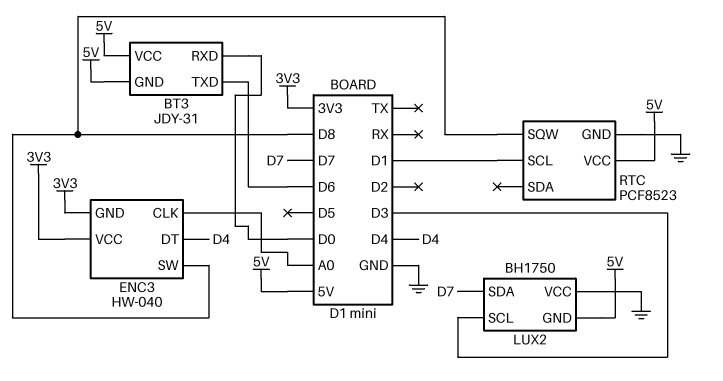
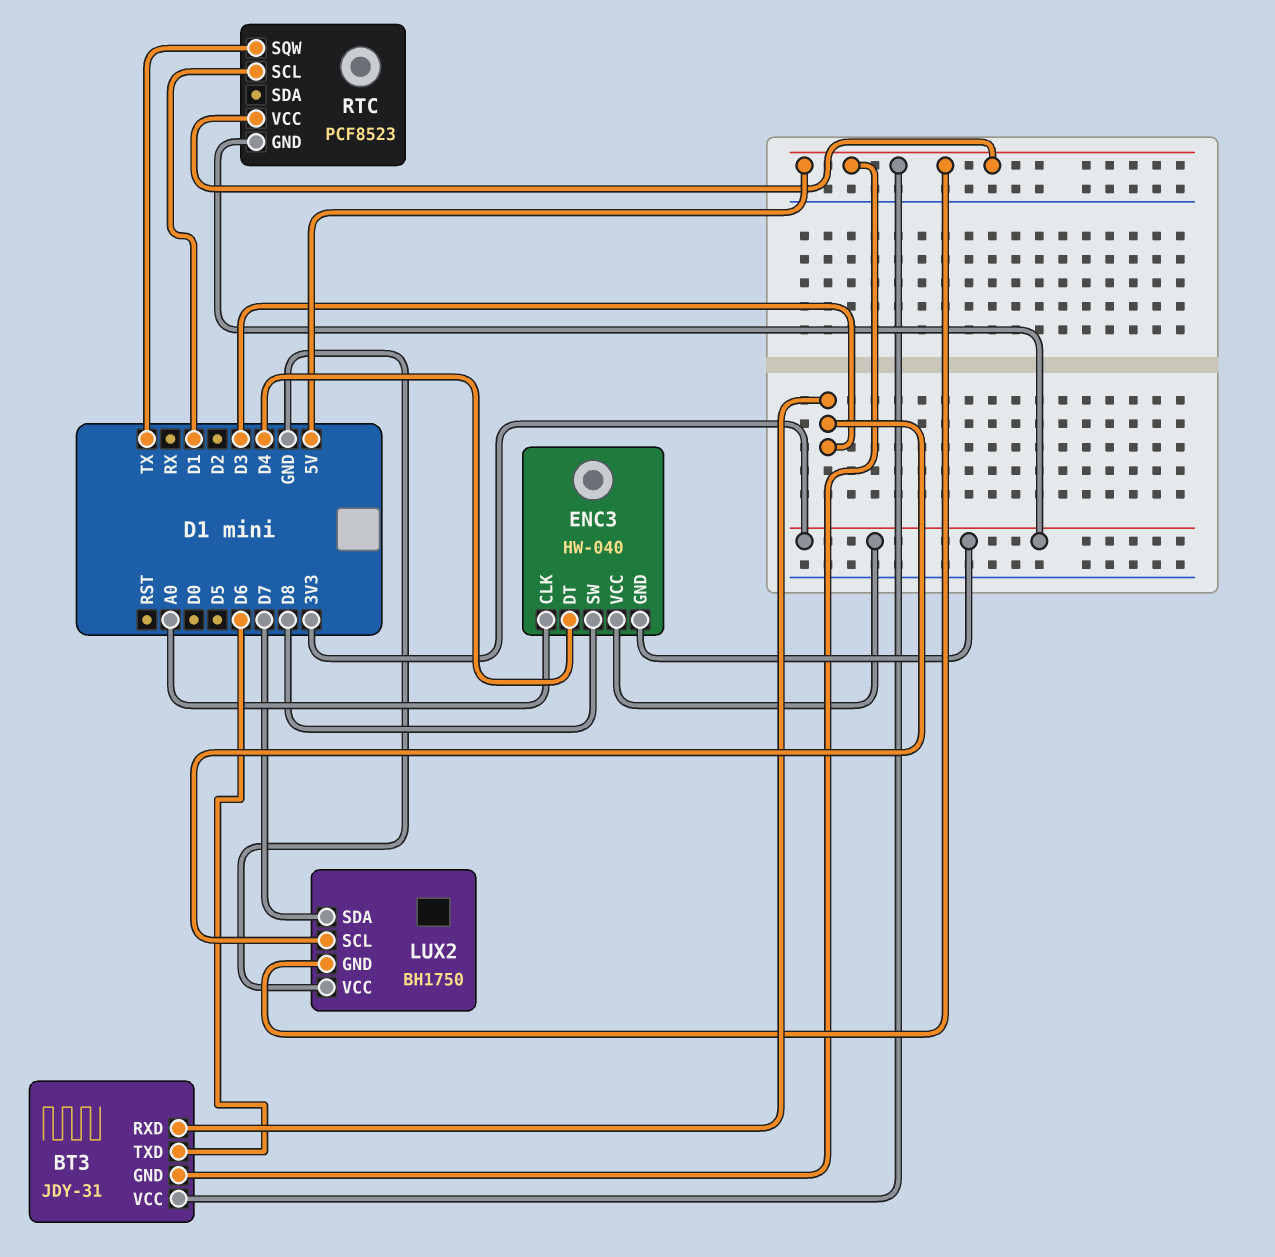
BT3 pin RXD: D0 -> D3
RTC pin GND: GND -> 3V3
RTC pin SQW: D8 -> TX

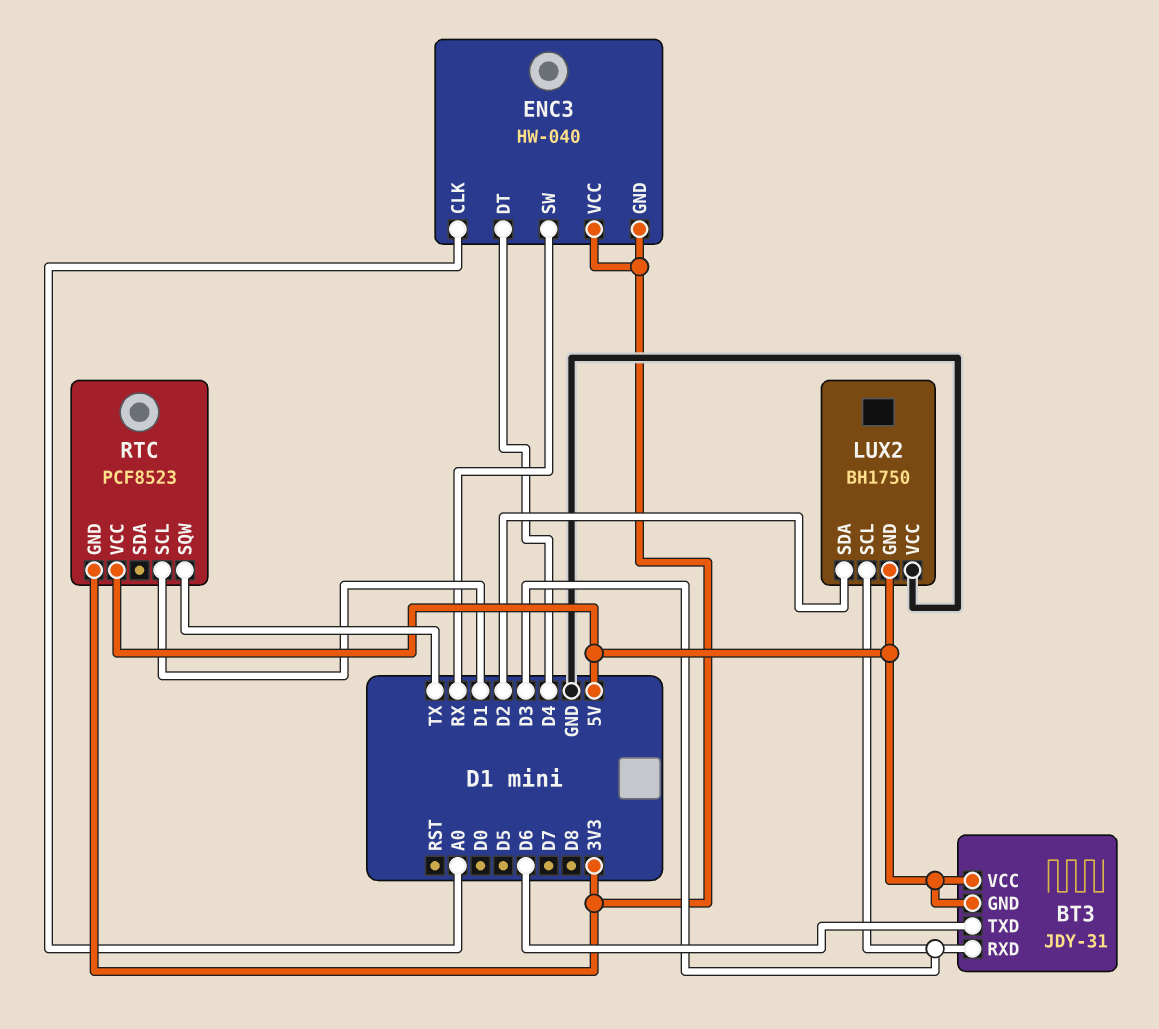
ENC3 pin SW: D8 -> RX
LUX2 pin SDA: D7 -> D2

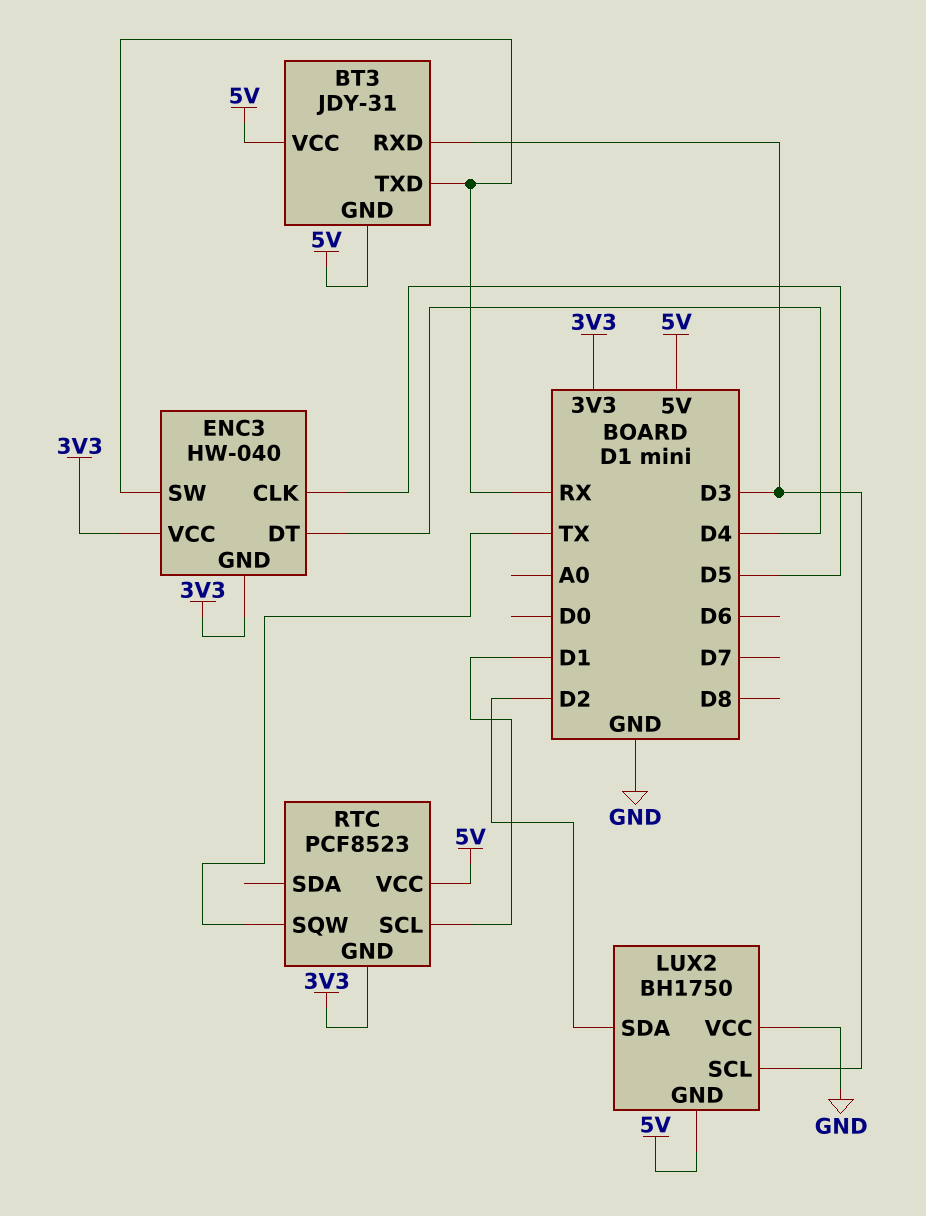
BT3 pin TXD: D6 -> RX
ENC3 pin CLK: A0 -> D5

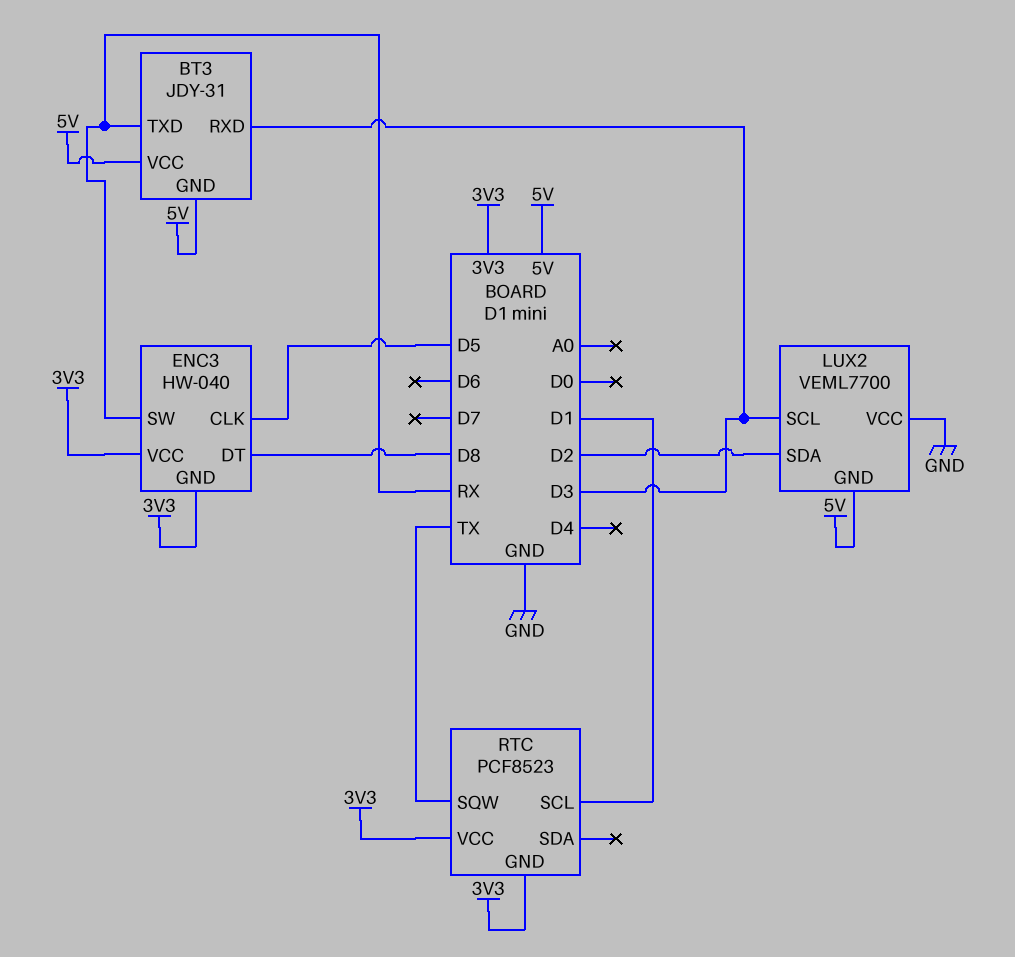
ENC3 pin DT: D4 -> D8
LUX2: BH1750 -> VEML7700
RTC pin VCC: 5V -> 3V3

